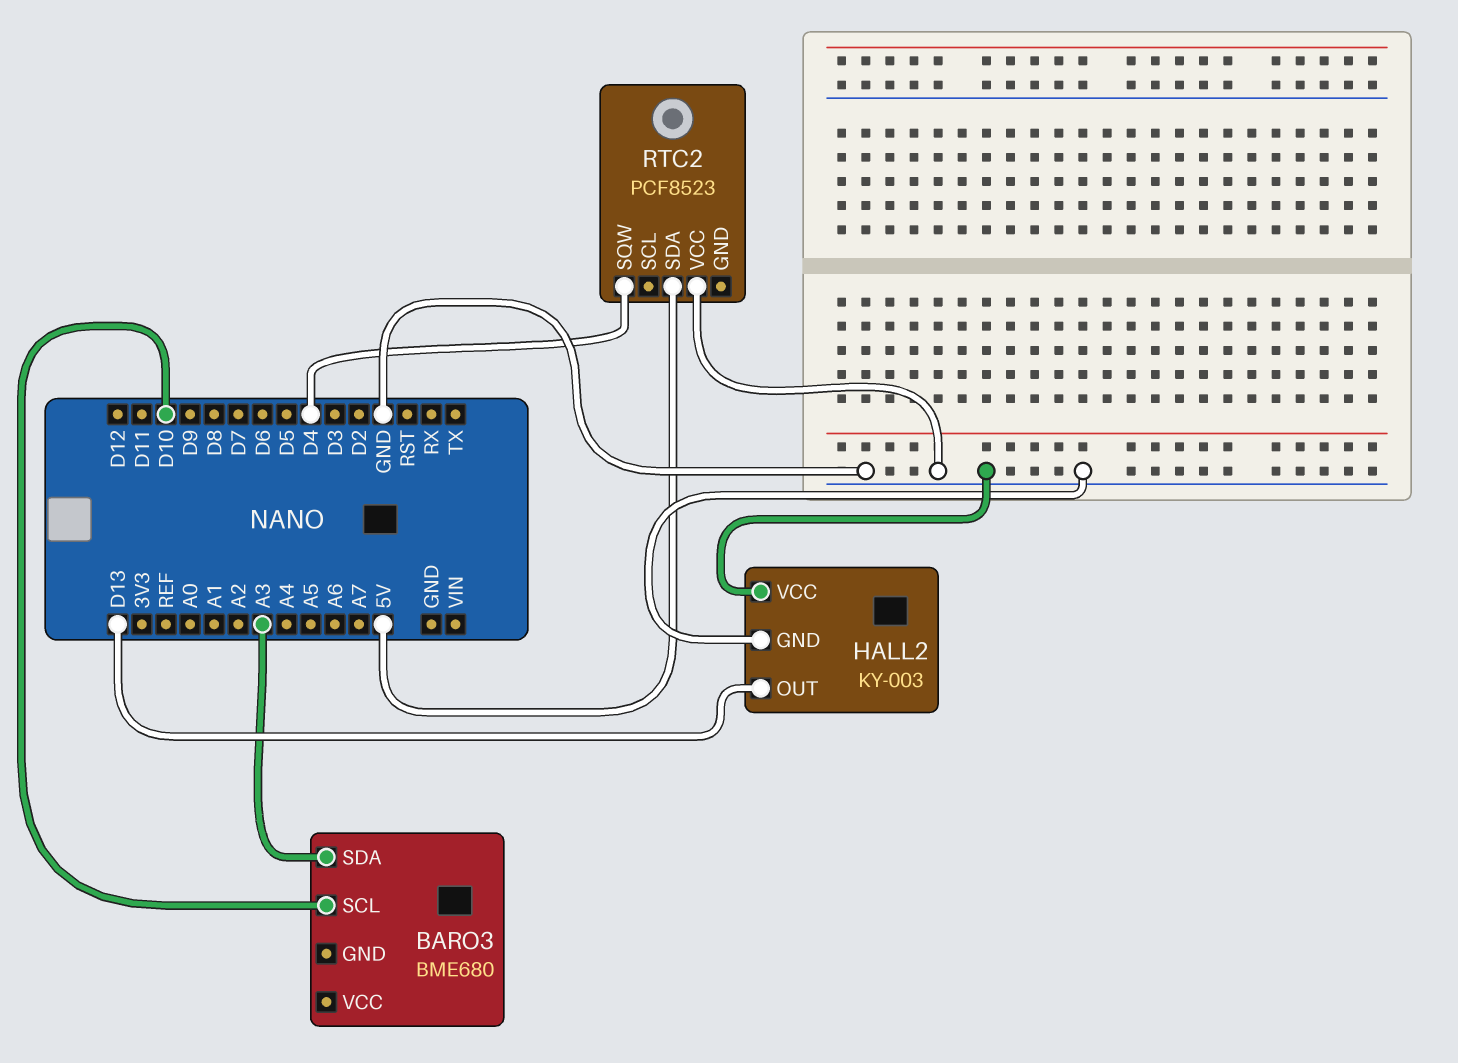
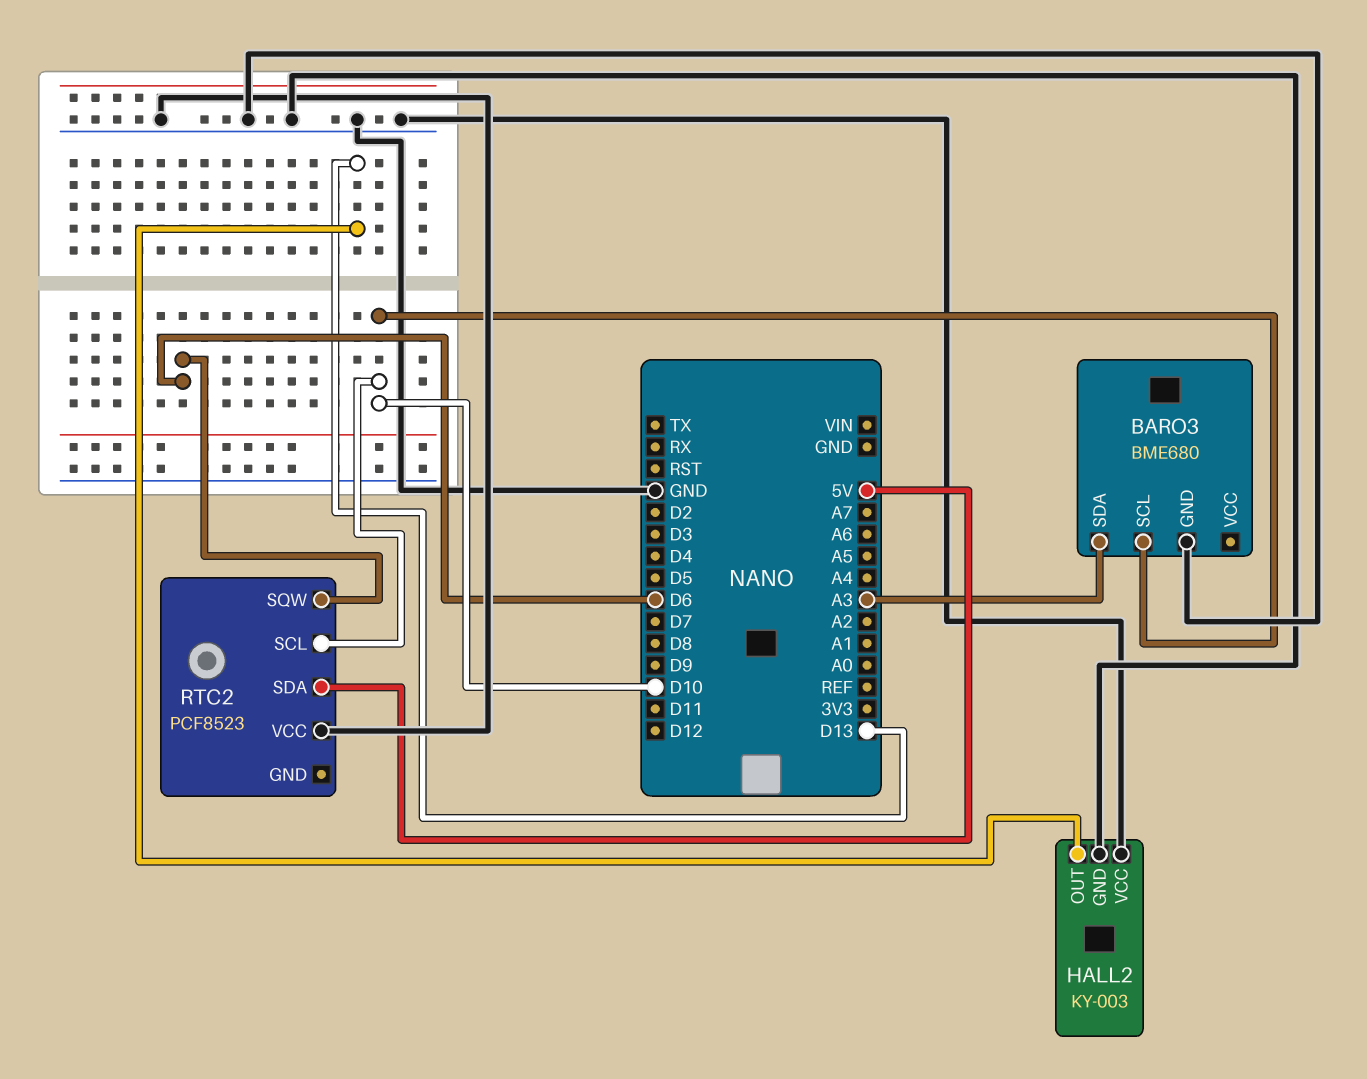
BARO3 pin GND: none -> GND
RTC2 pin SCL: none -> D10
RTC2 pin SQW: D4 -> D6

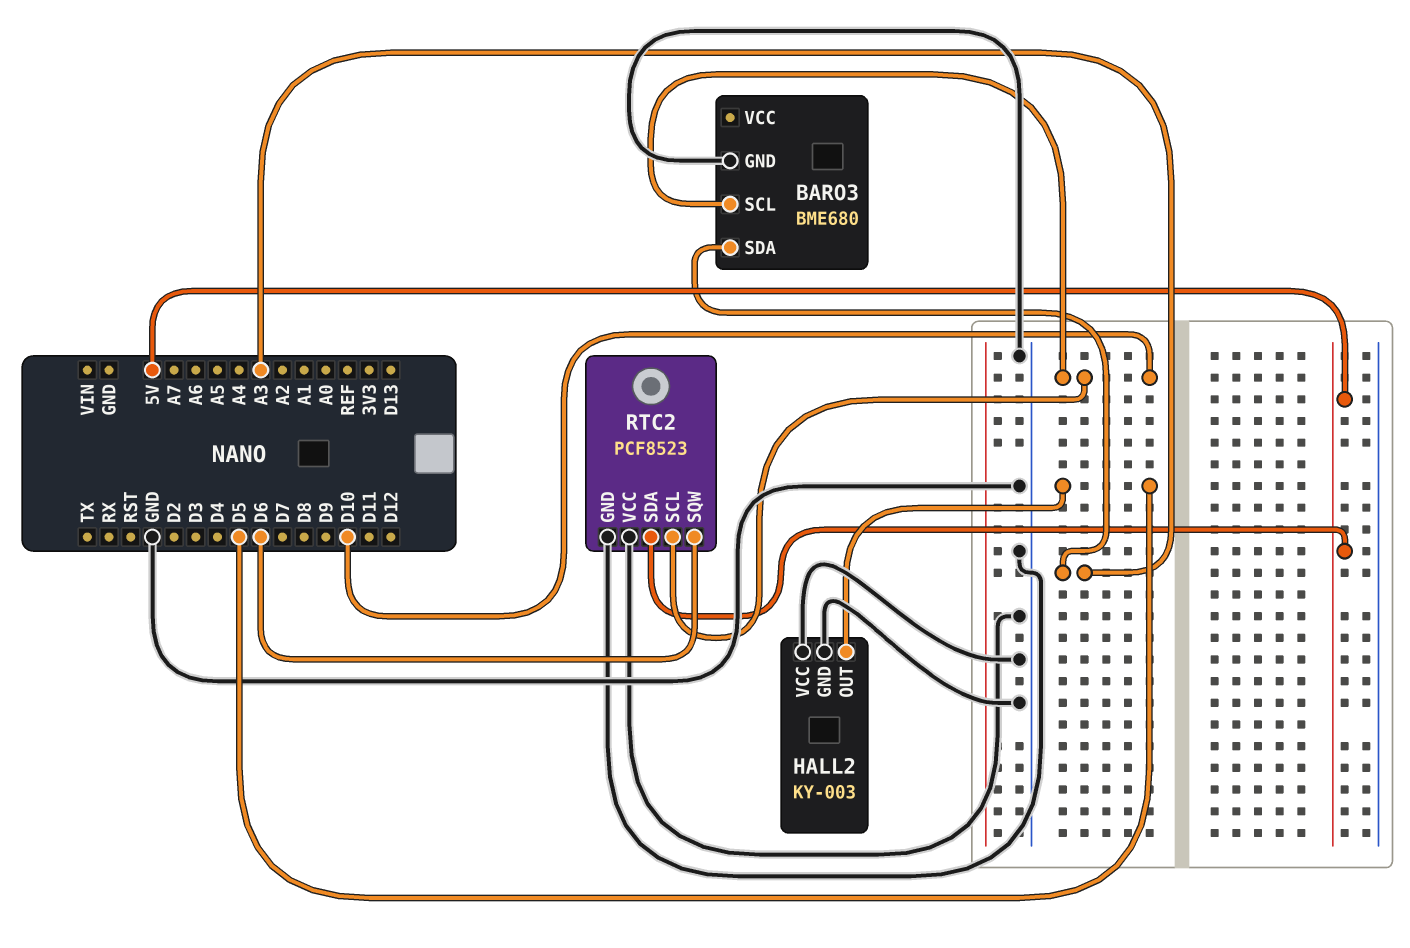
HALL2 pin OUT: D13 -> D5
RTC2 pin GND: none -> GND

